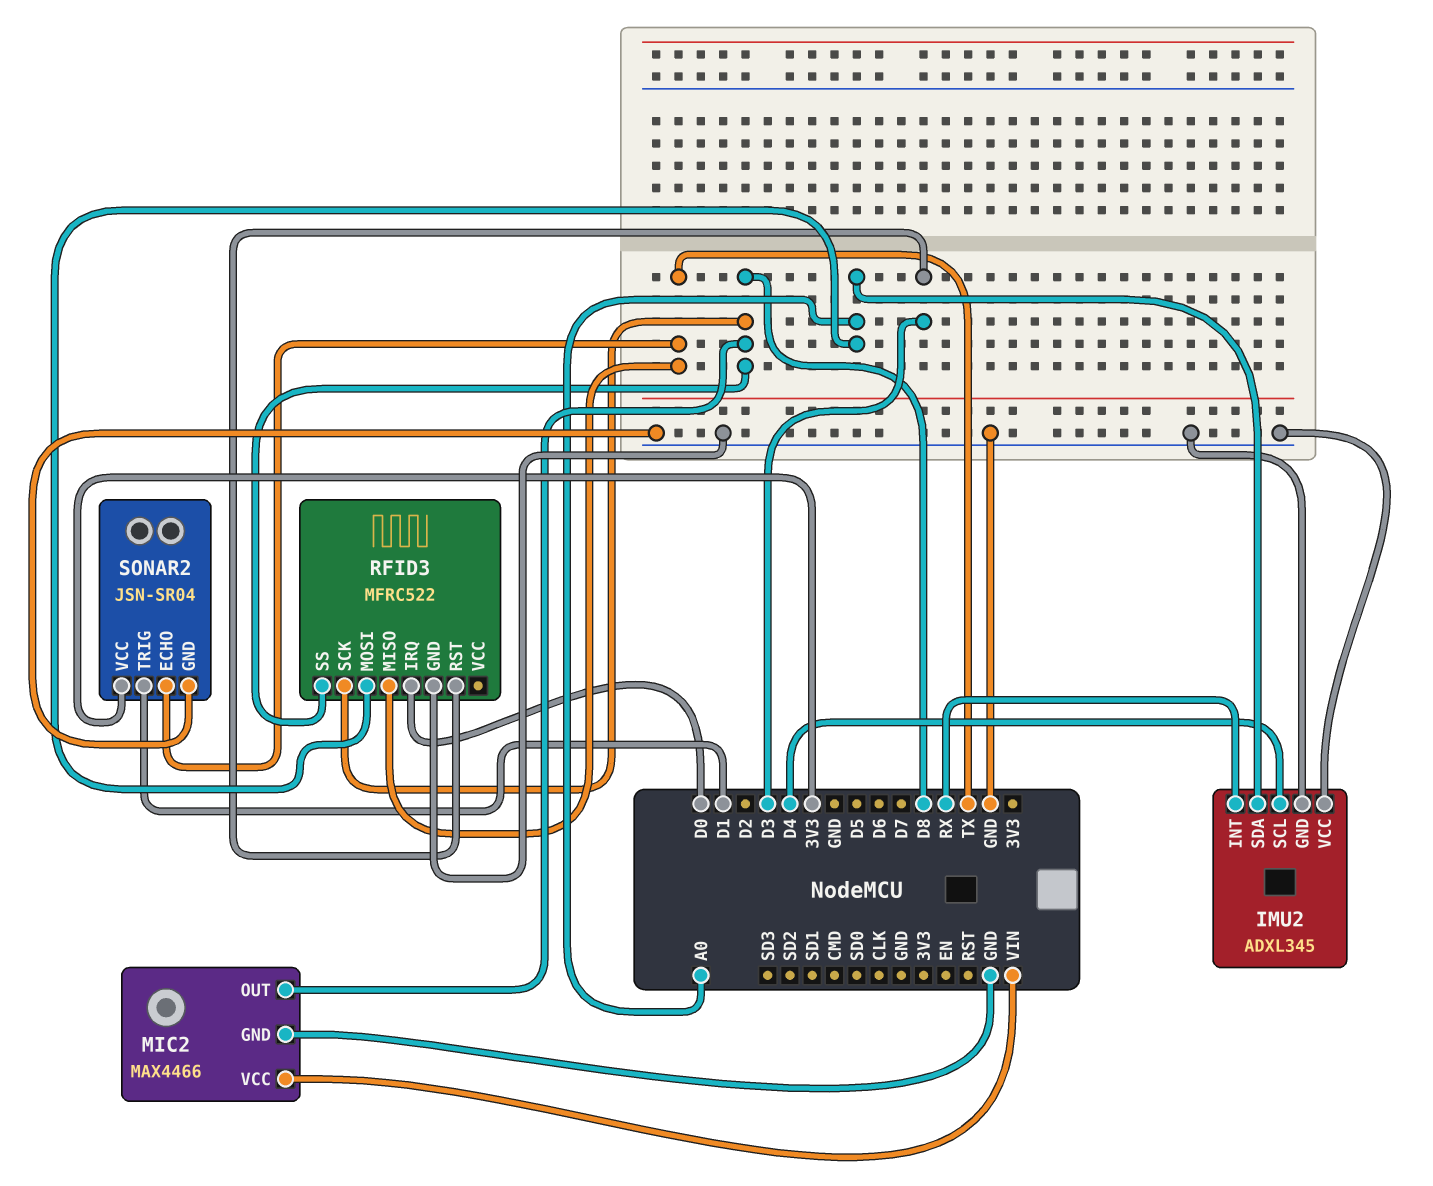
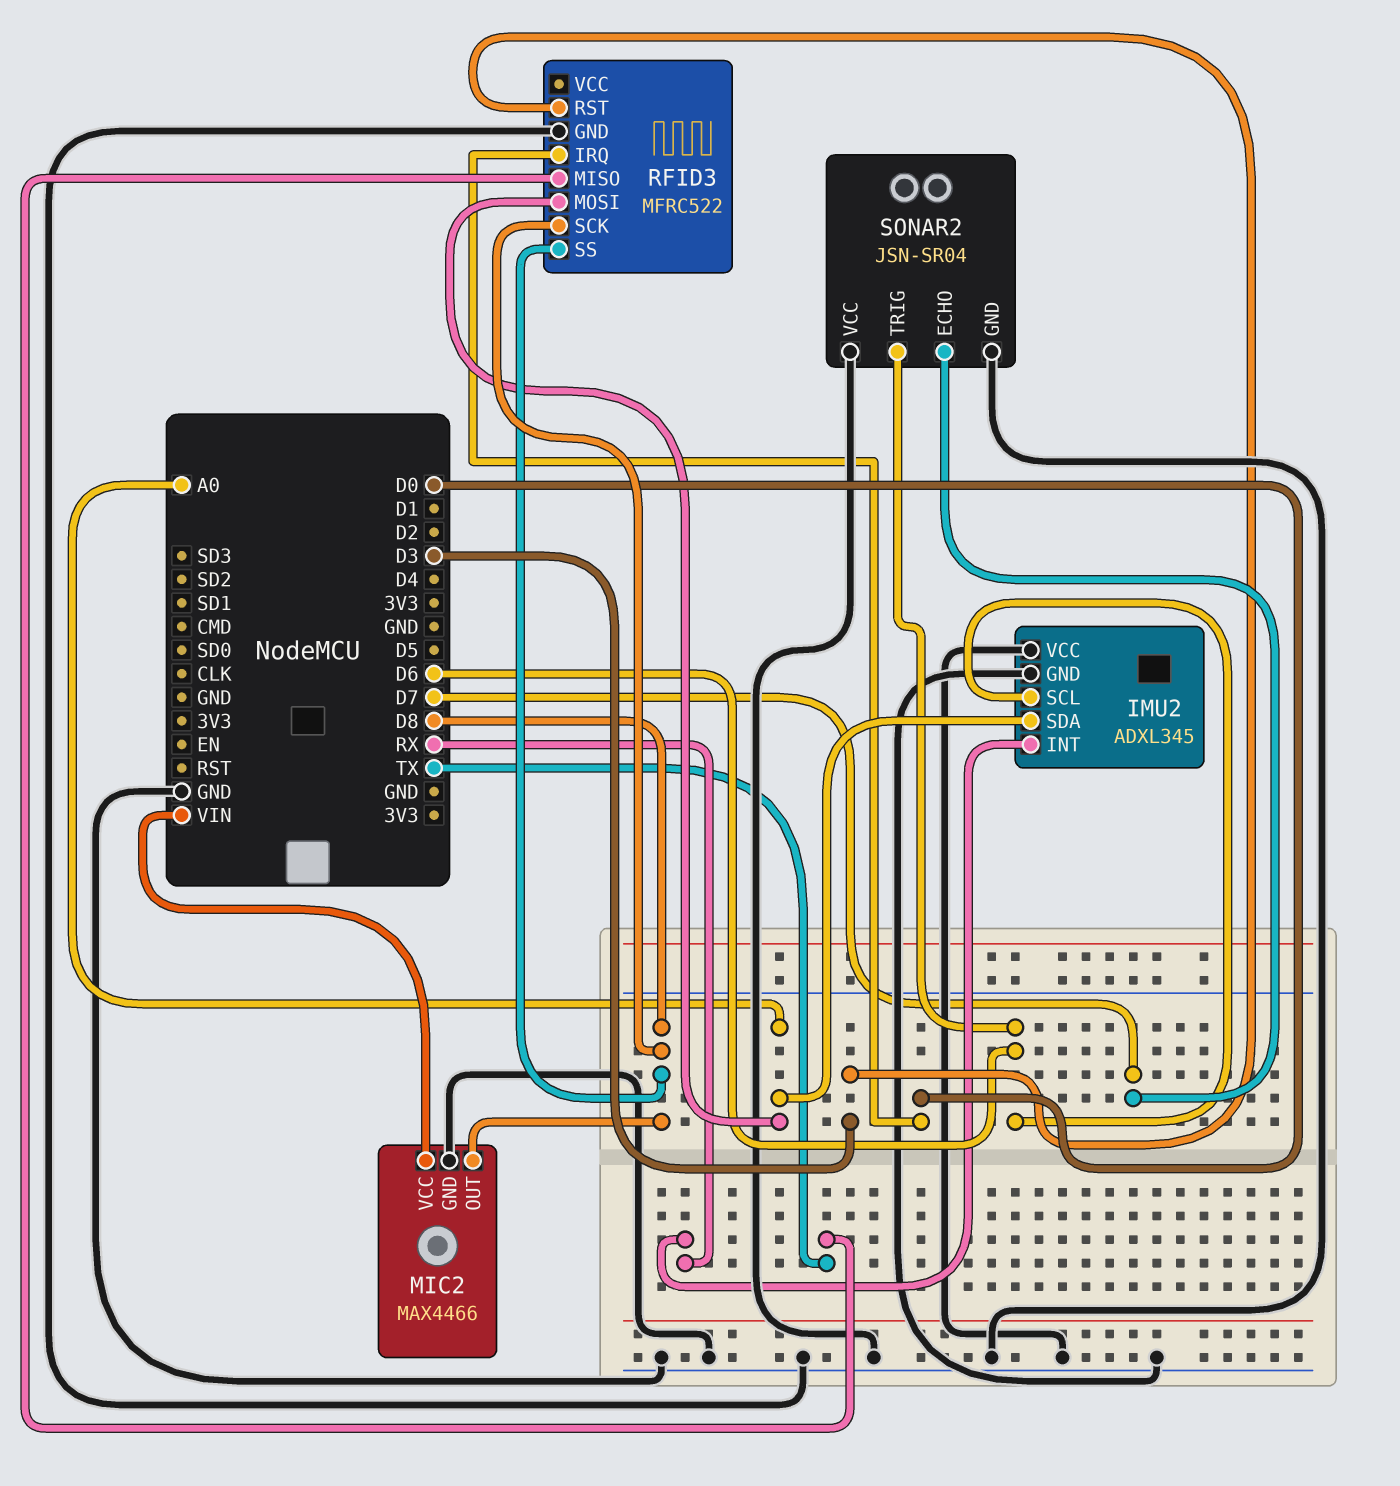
IMU2 pin SCL: D4 -> D6
SONAR2 pin ECHO: TX -> D7
SONAR2 pin TRIG: D1 -> D6
SONAR2 pin VCC: 3V3 -> GND

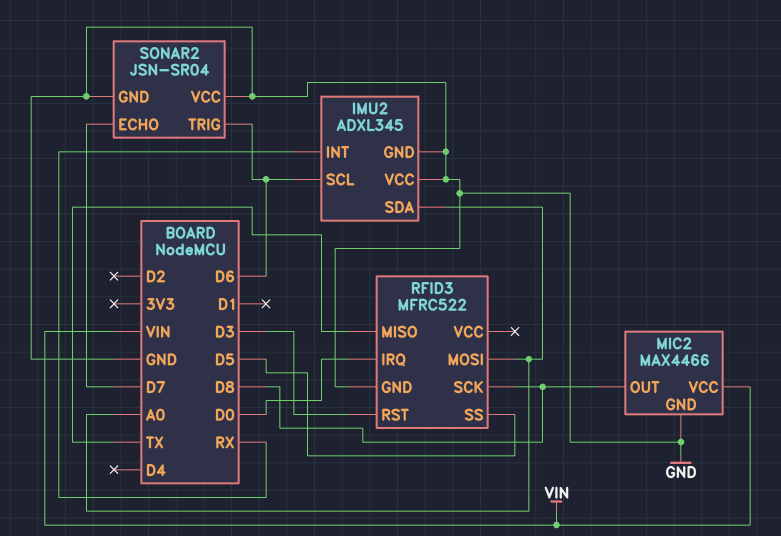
RFID3 pin SS: D8 -> D5

